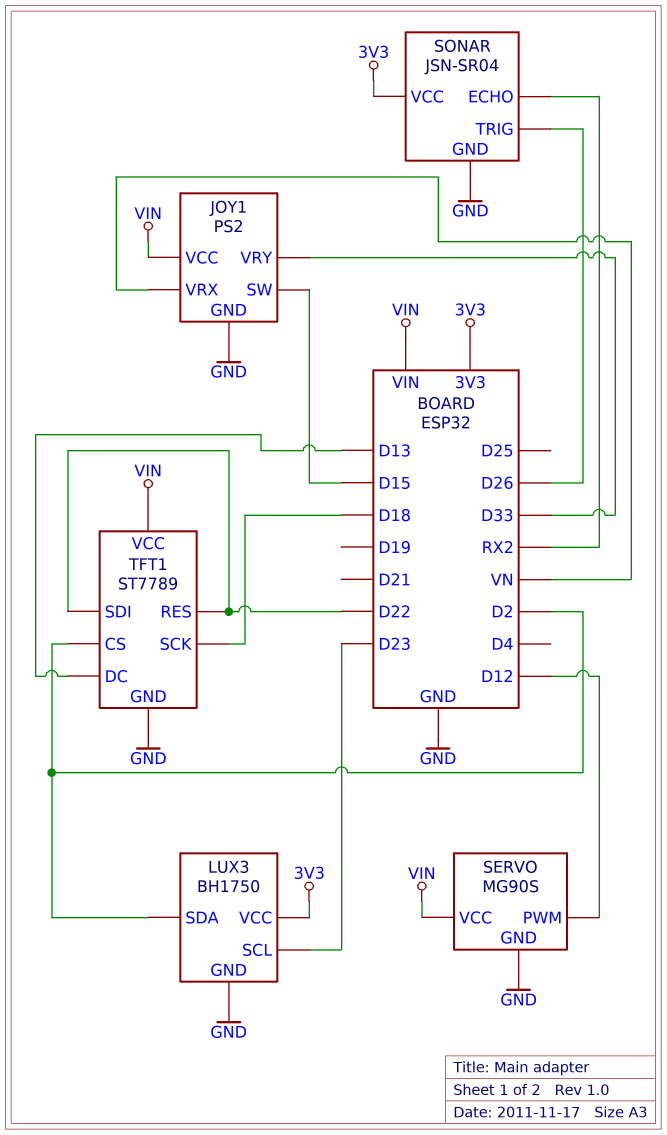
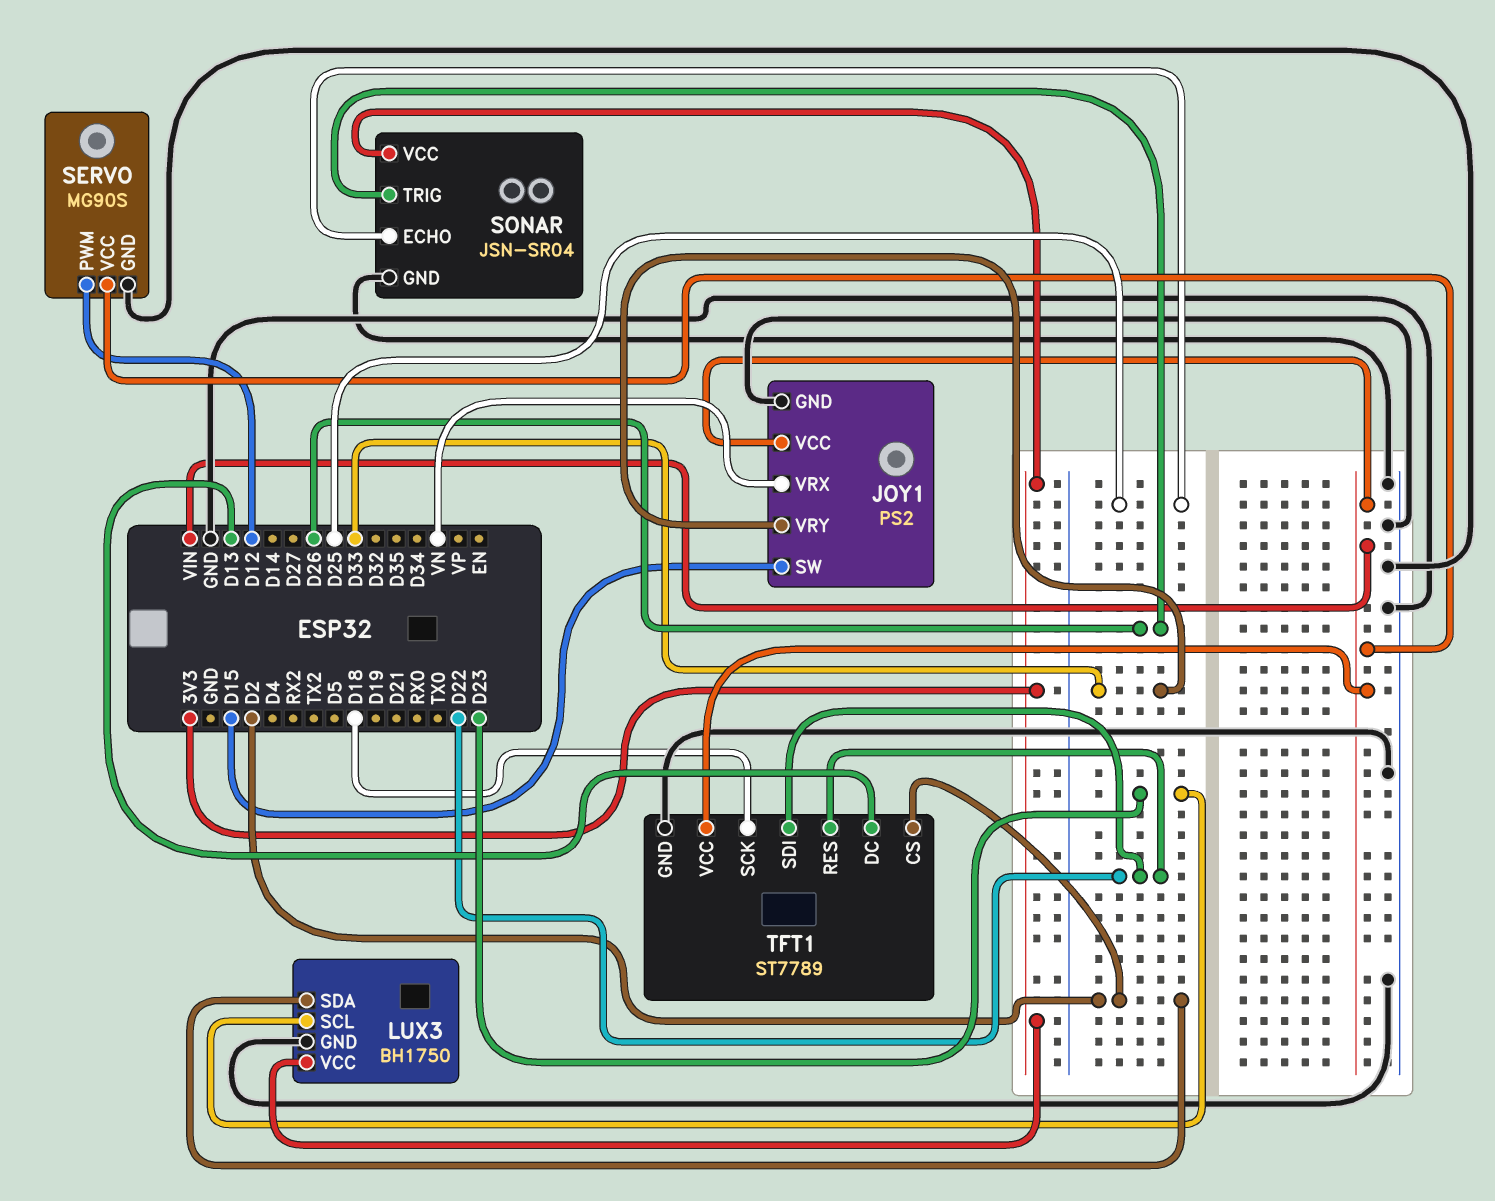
SONAR pin ECHO: RX2 -> D25

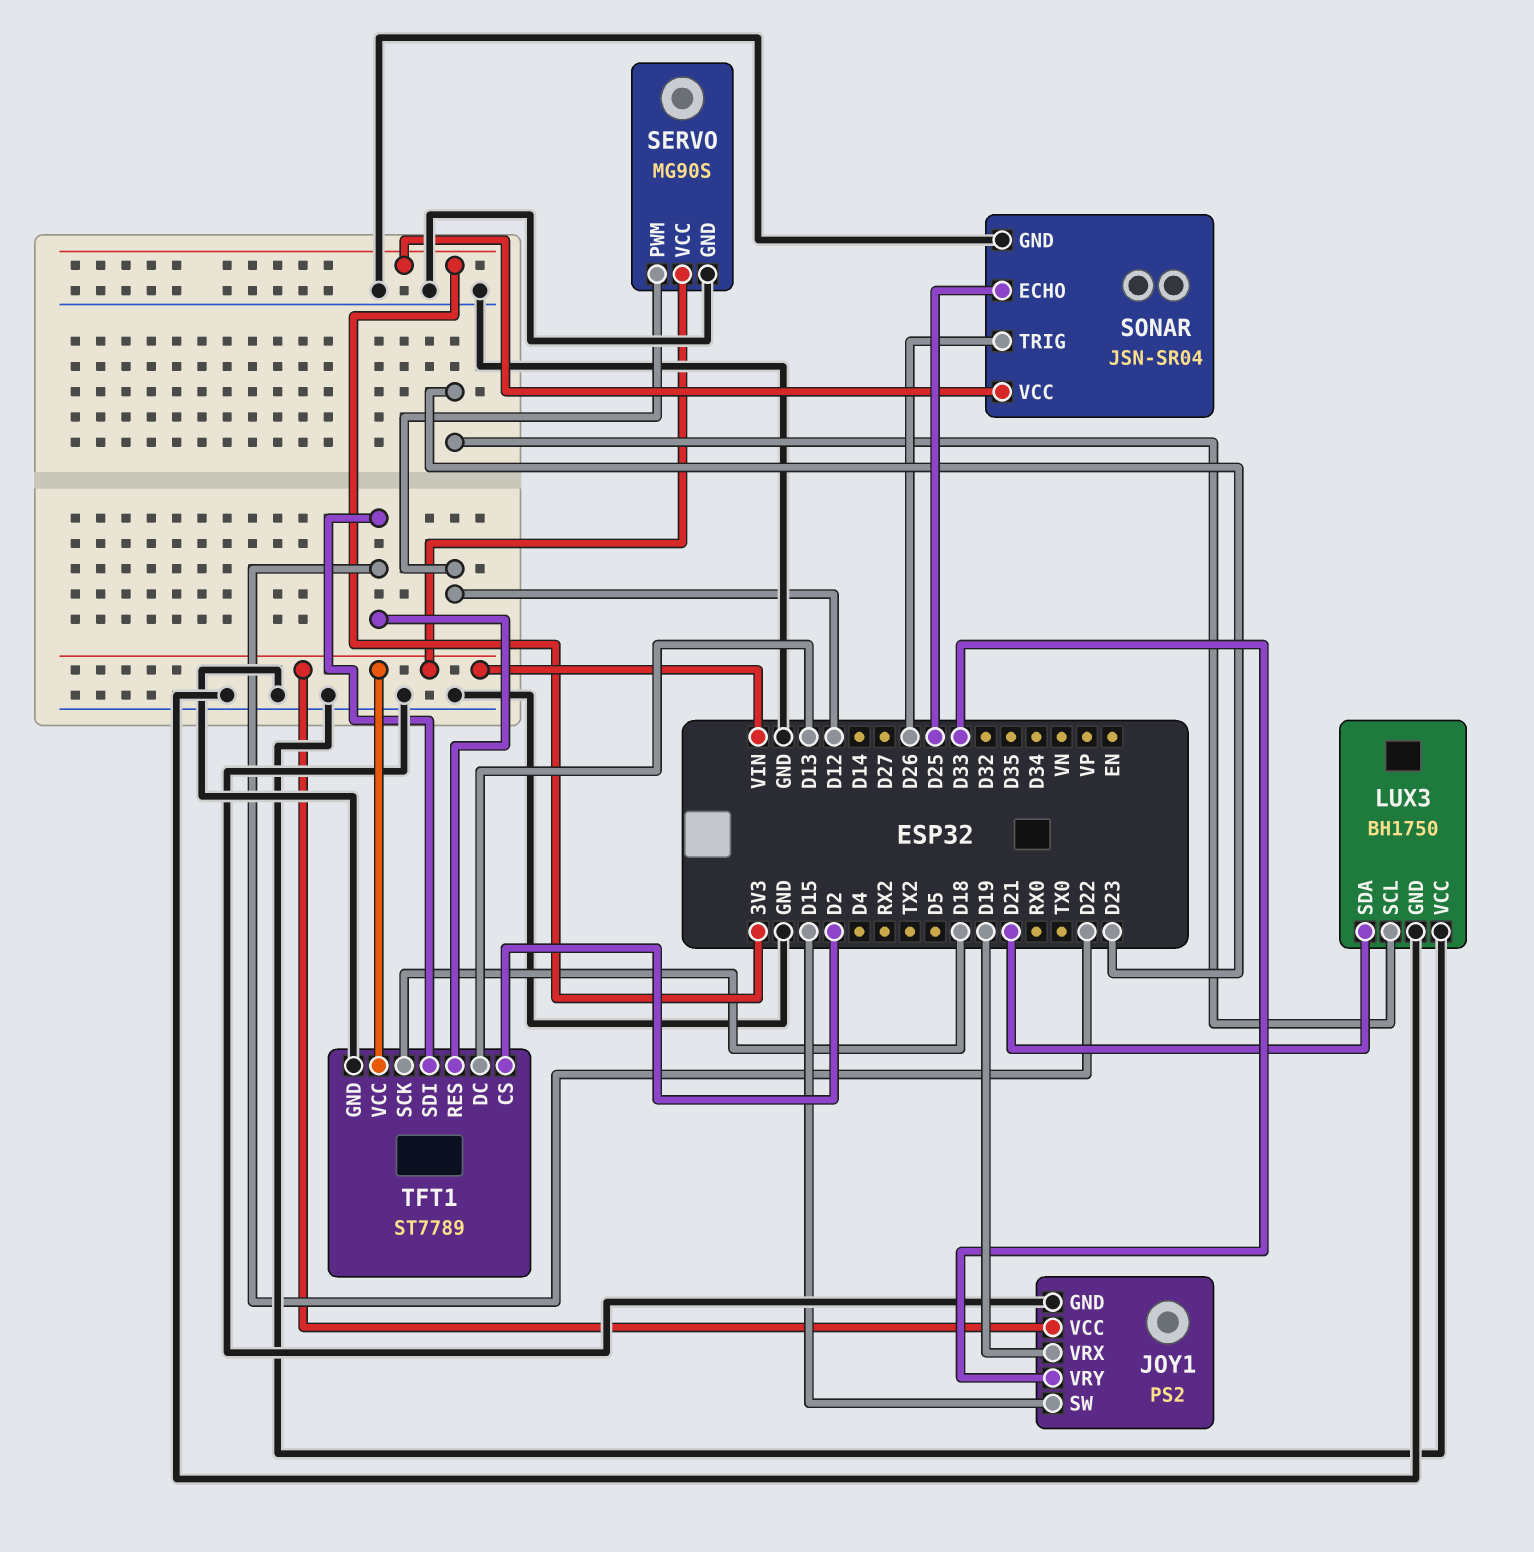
JOY1 pin VRX: VN -> D19
LUX3 pin SDA: D2 -> D21
LUX3 pin VCC: 3V3 -> GND

